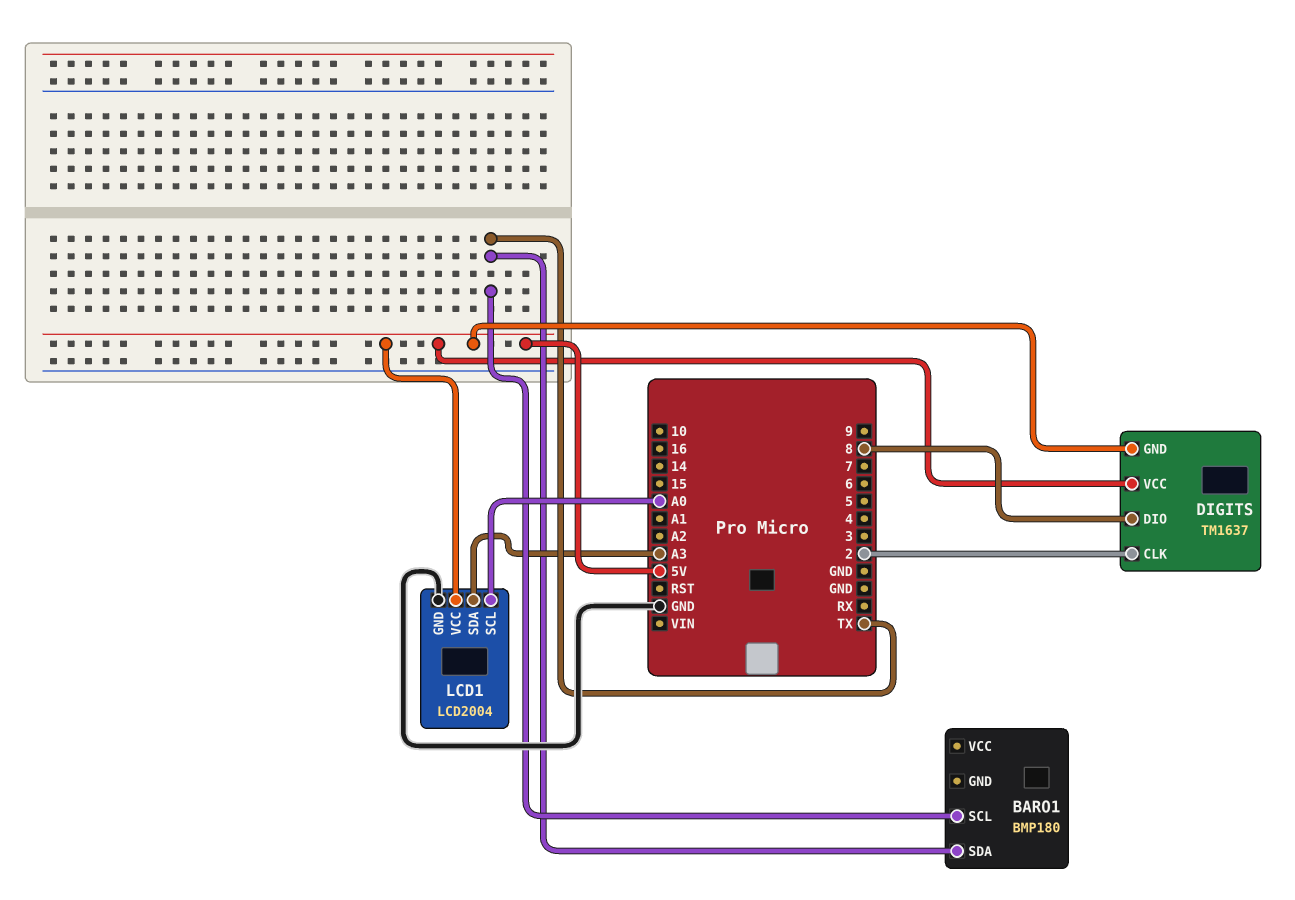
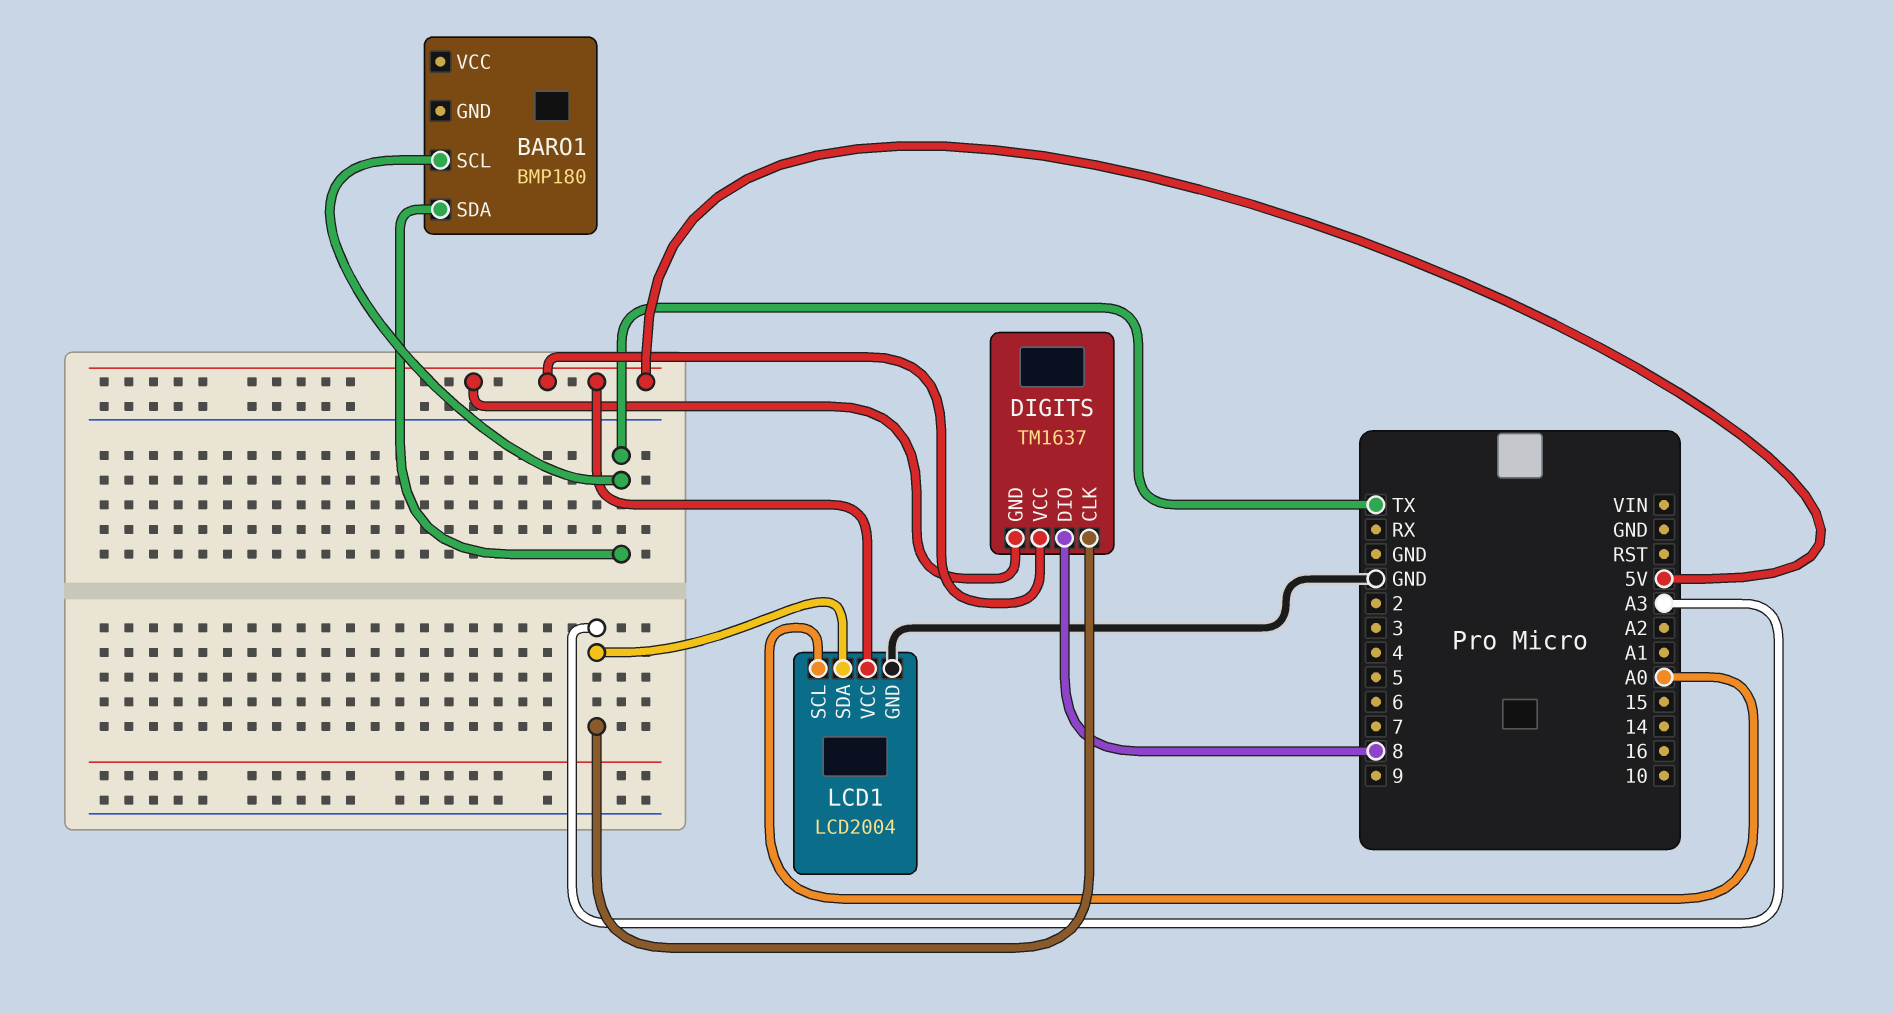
DIGITS pin CLK: 2 -> A3

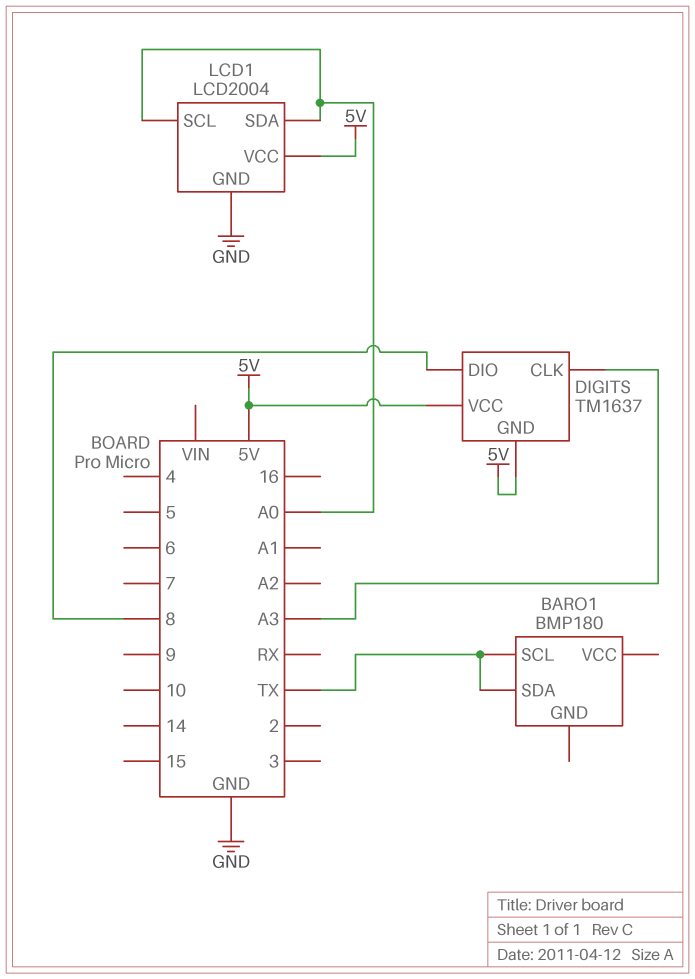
LCD1 pin SDA: A3 -> A0

